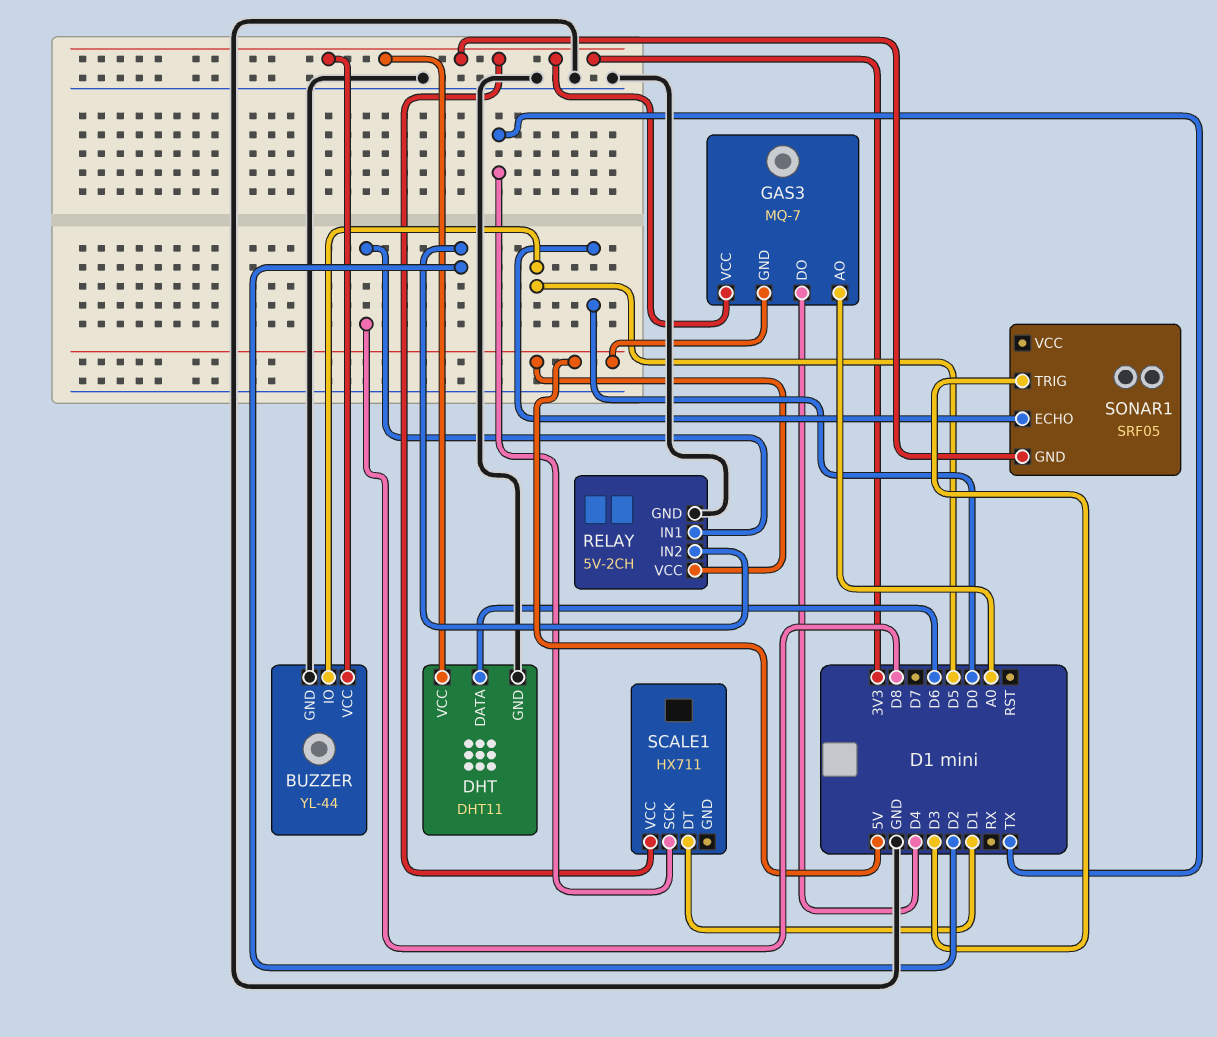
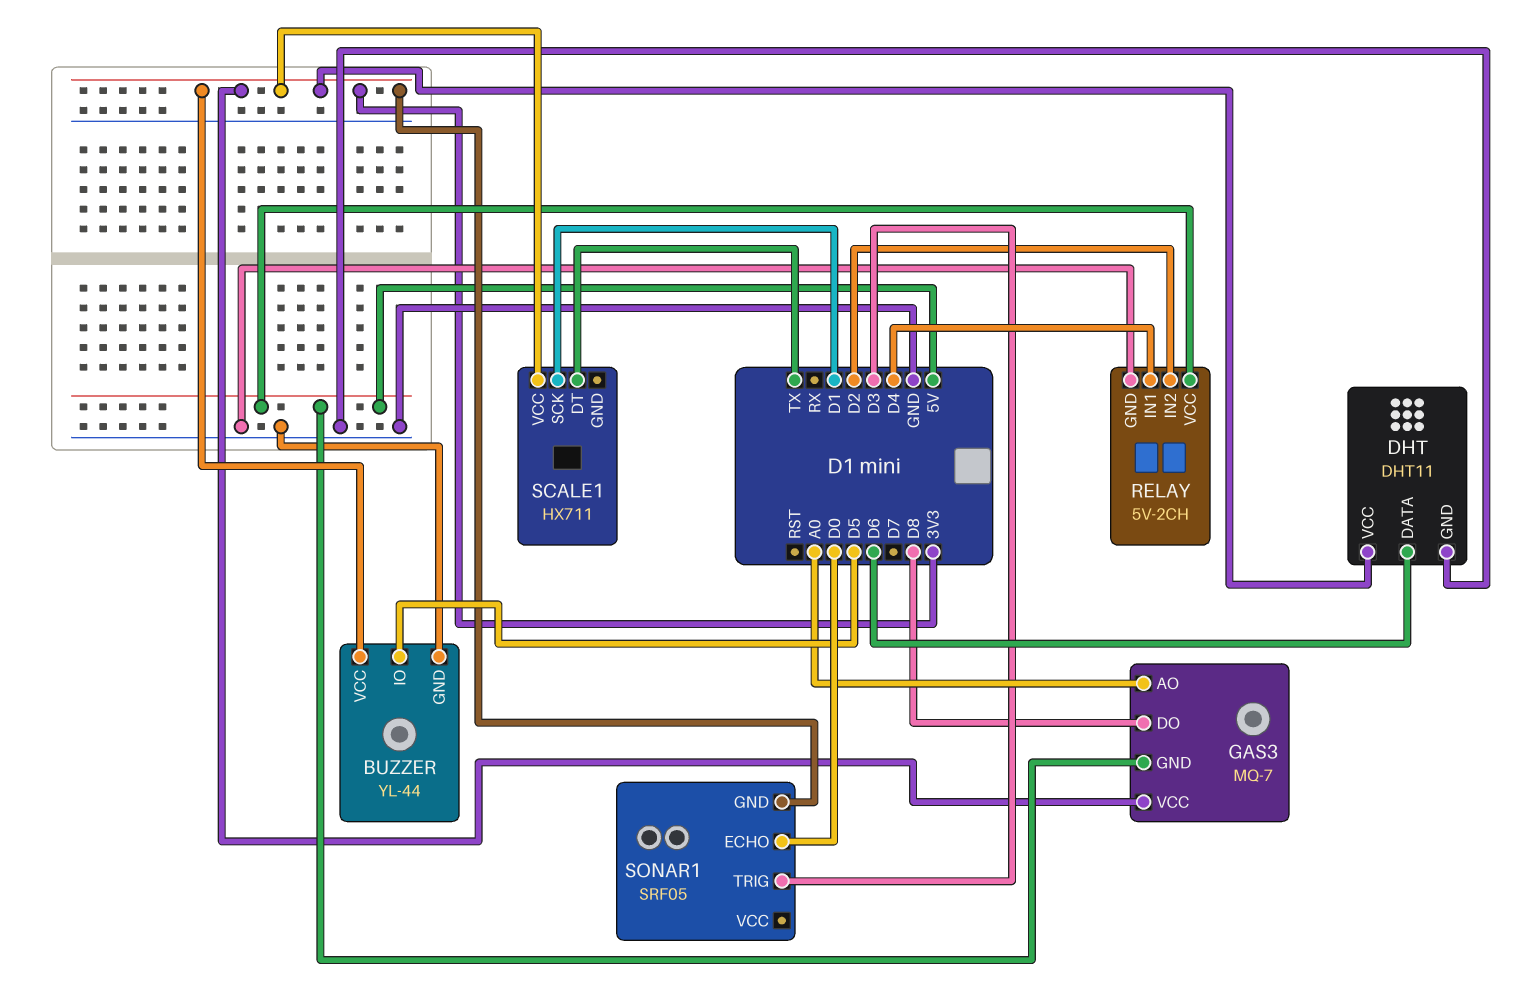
GAS3 pin DO: D4 -> D8
RELAY pin IN1: D8 -> D4
SCALE1 pin DT: D1 -> TX
SCALE1 pin SCK: TX -> D1

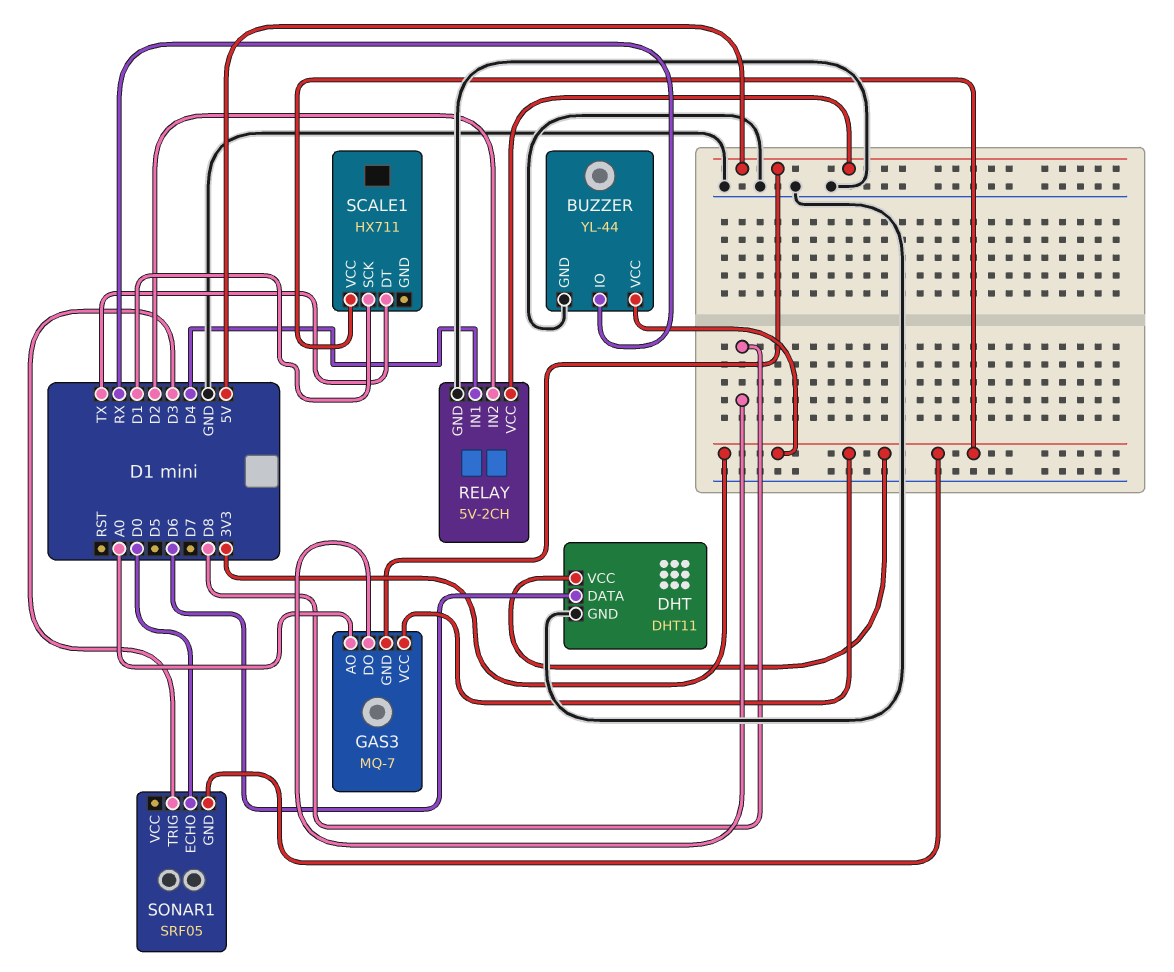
BUZZER pin IO: D5 -> RX

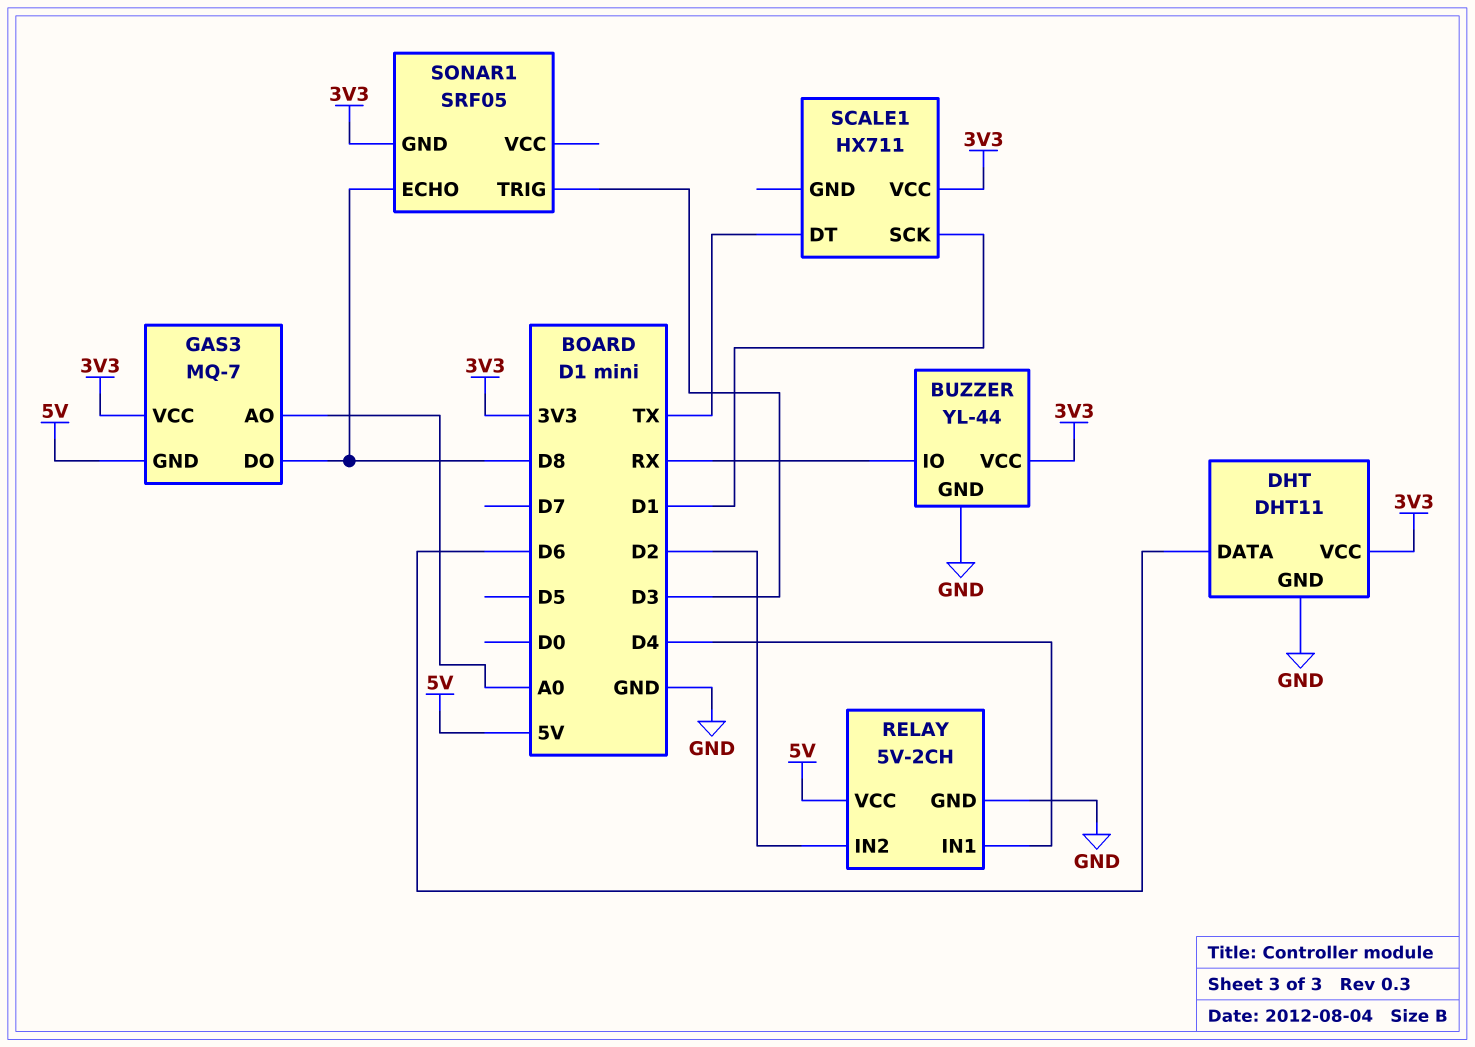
SONAR1 pin ECHO: D0 -> D8

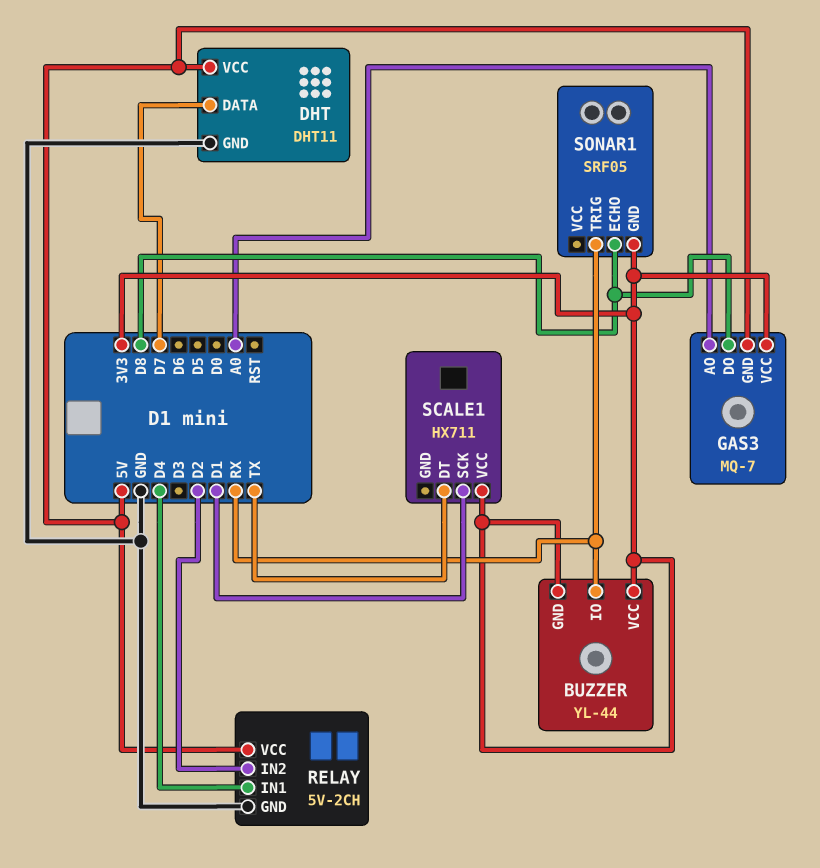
BUZZER pin GND: GND -> 3V3
DHT pin DATA: D6 -> D7
DHT pin VCC: 3V3 -> 5V
SONAR1 pin TRIG: D3 -> RX

